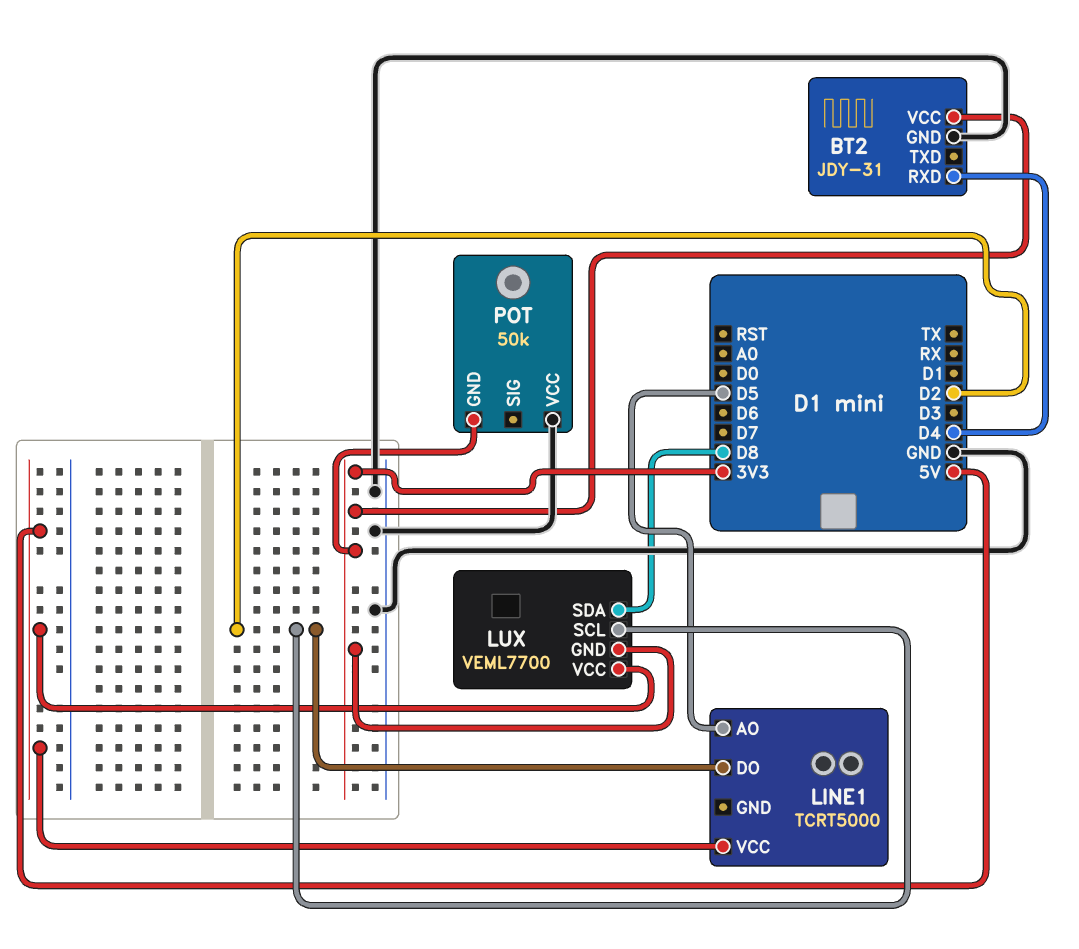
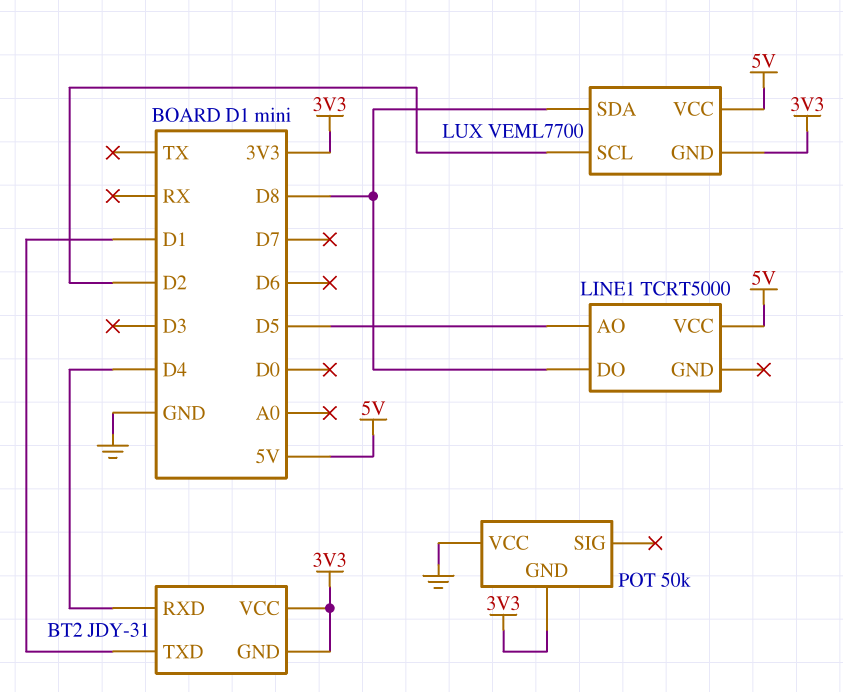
BT2 pin GND: GND -> 3V3
BT2 pin TXD: none -> D1
LINE1 pin DO: D2 -> D8

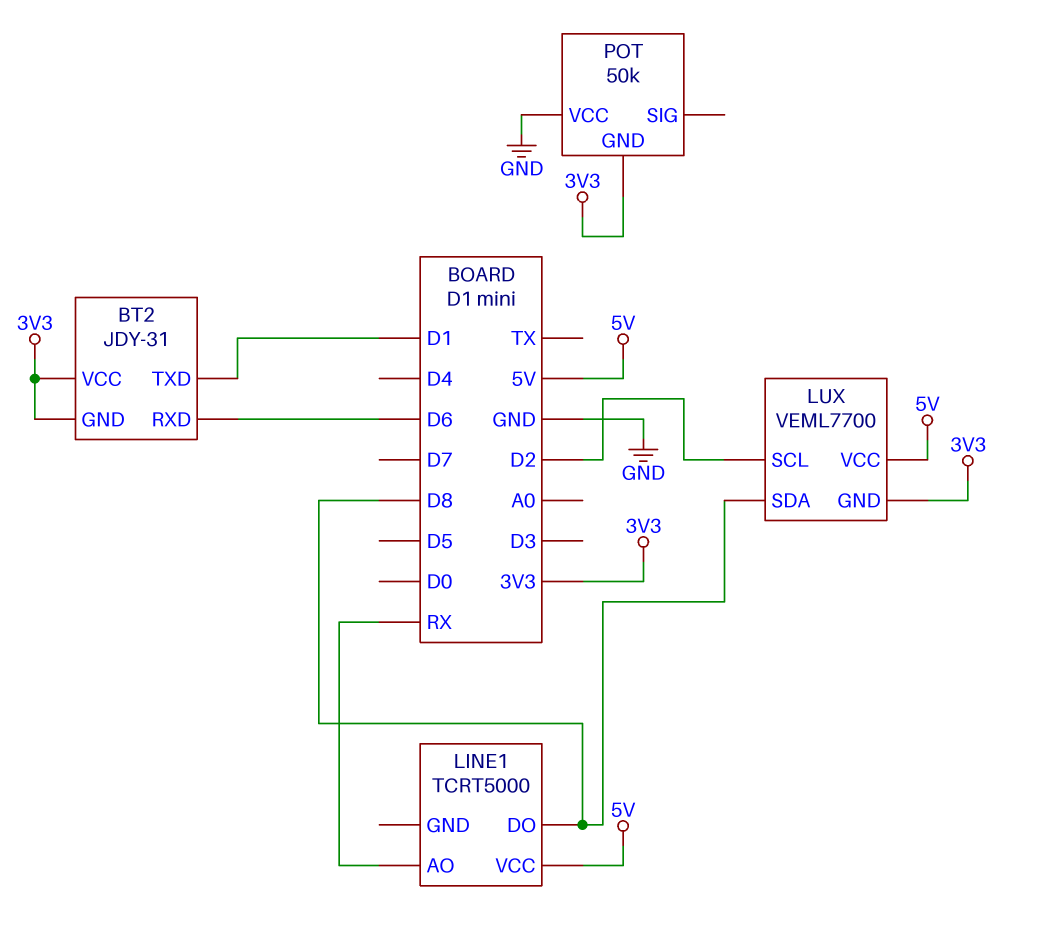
BT2 pin RXD: D4 -> D6
LINE1 pin AO: D5 -> RX

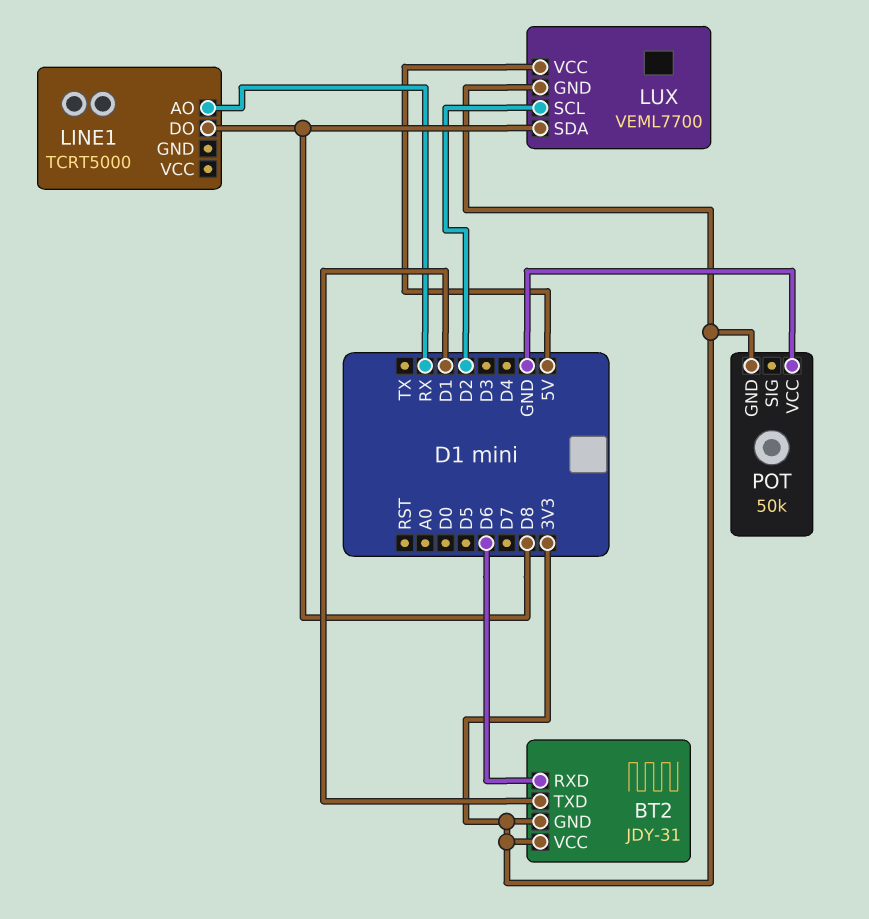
LINE1 pin VCC: 5V -> none

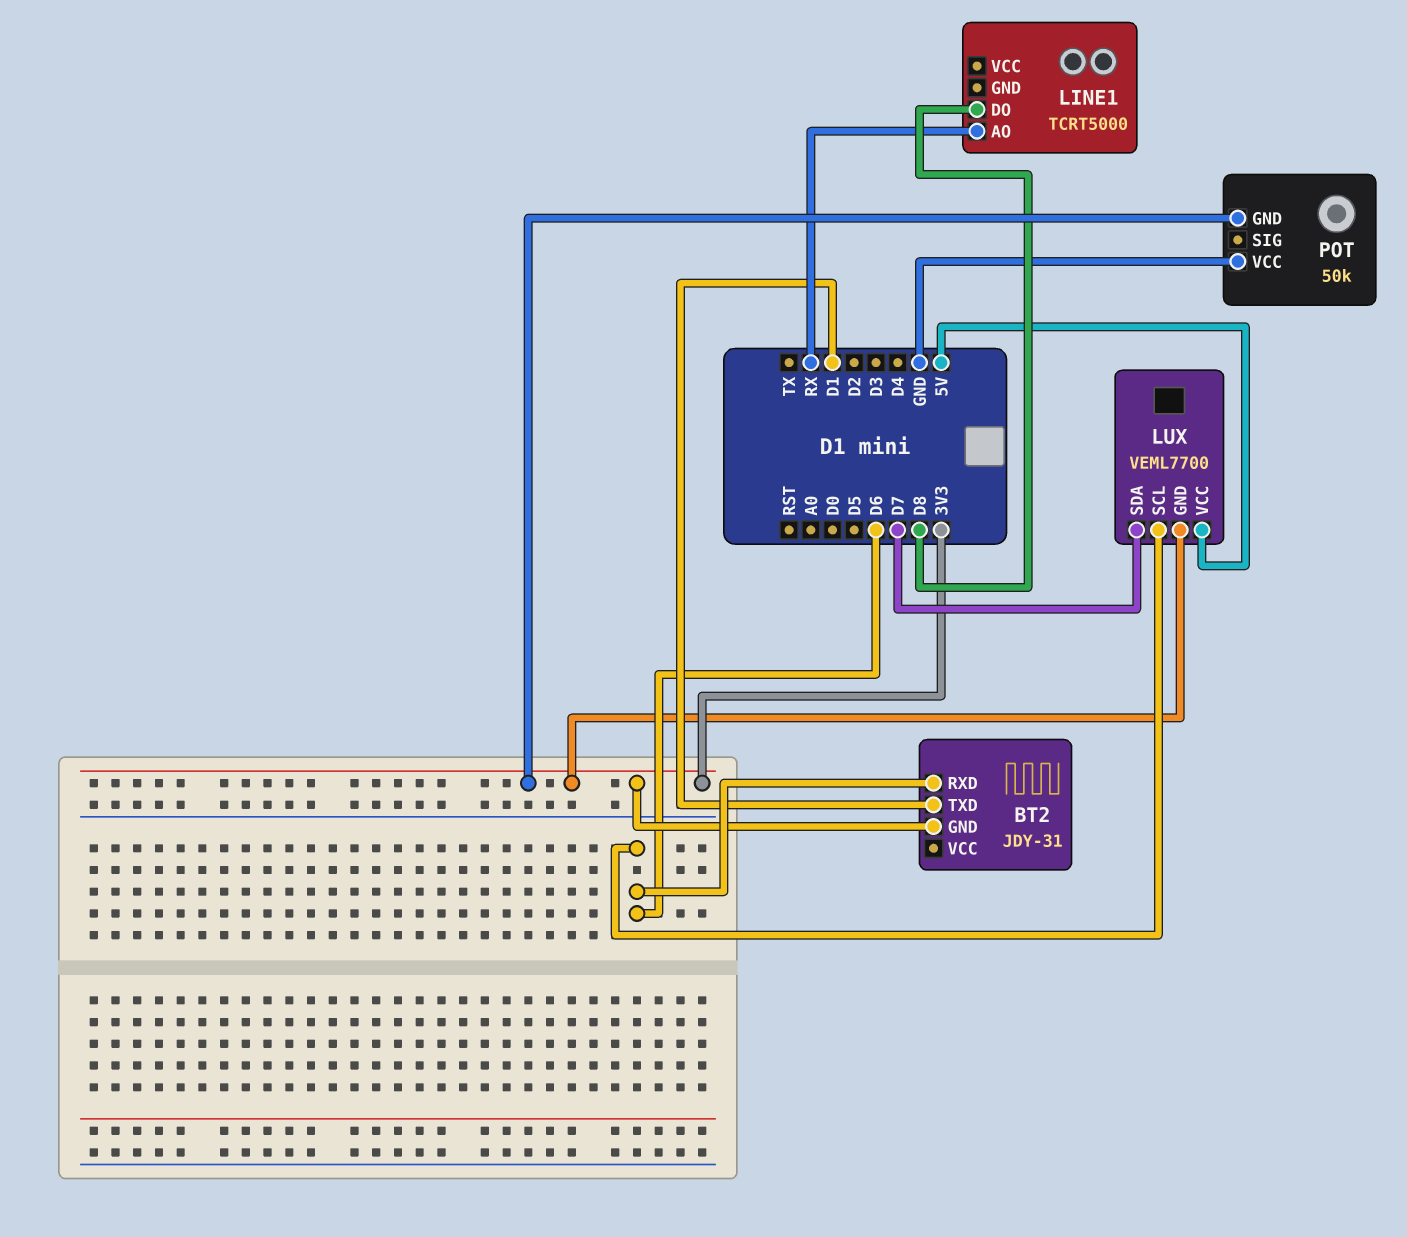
BT2 pin VCC: 3V3 -> none
LUX pin SCL: D2 -> D6
LUX pin SDA: D8 -> D7

